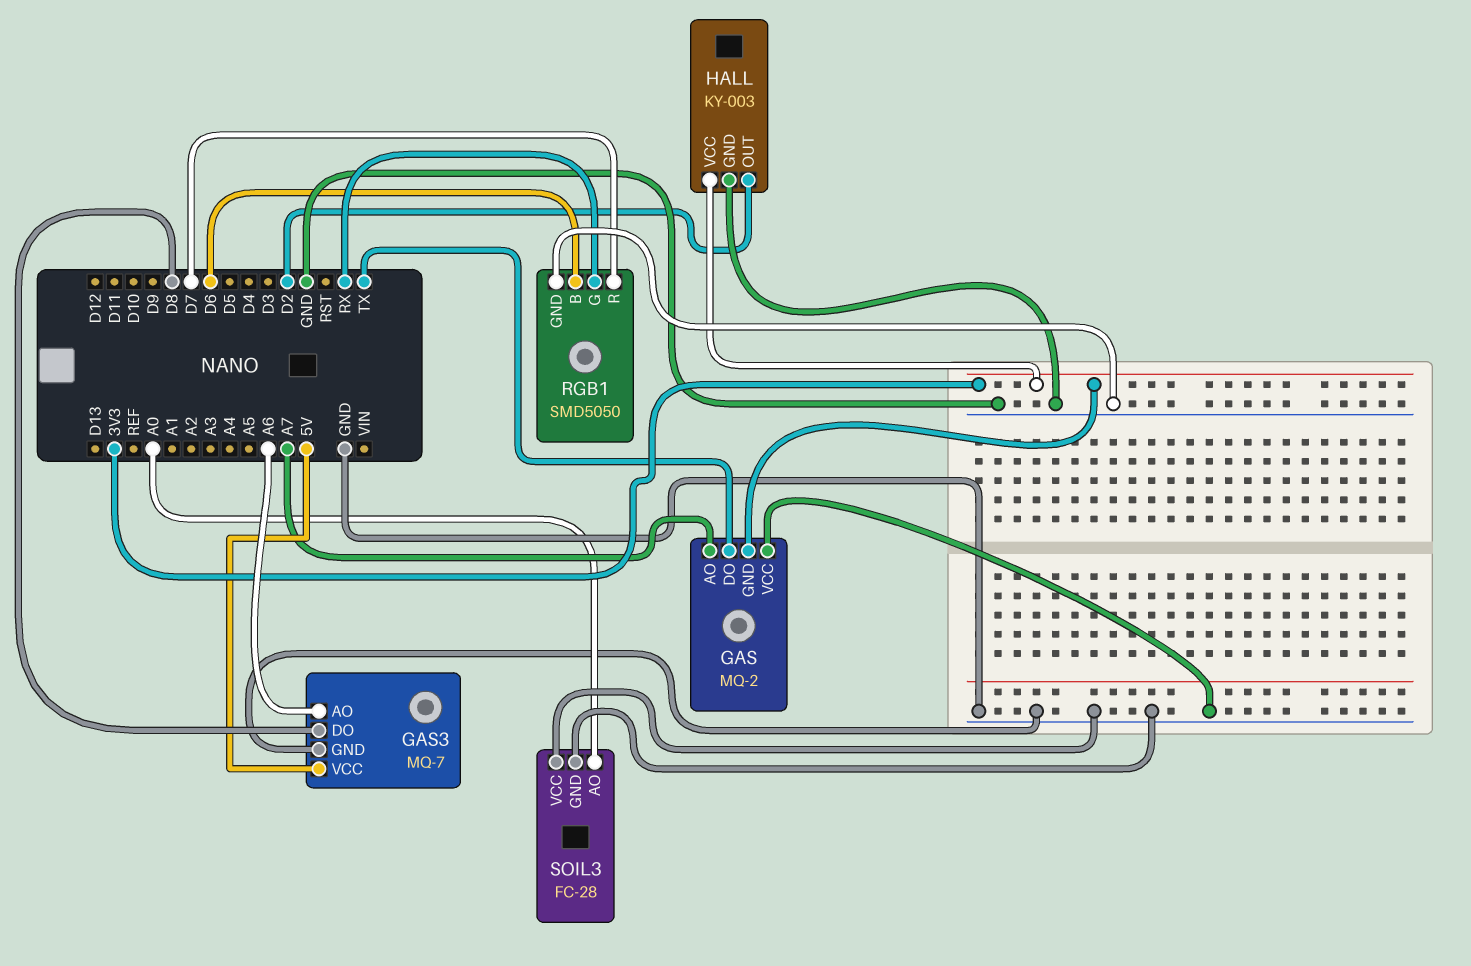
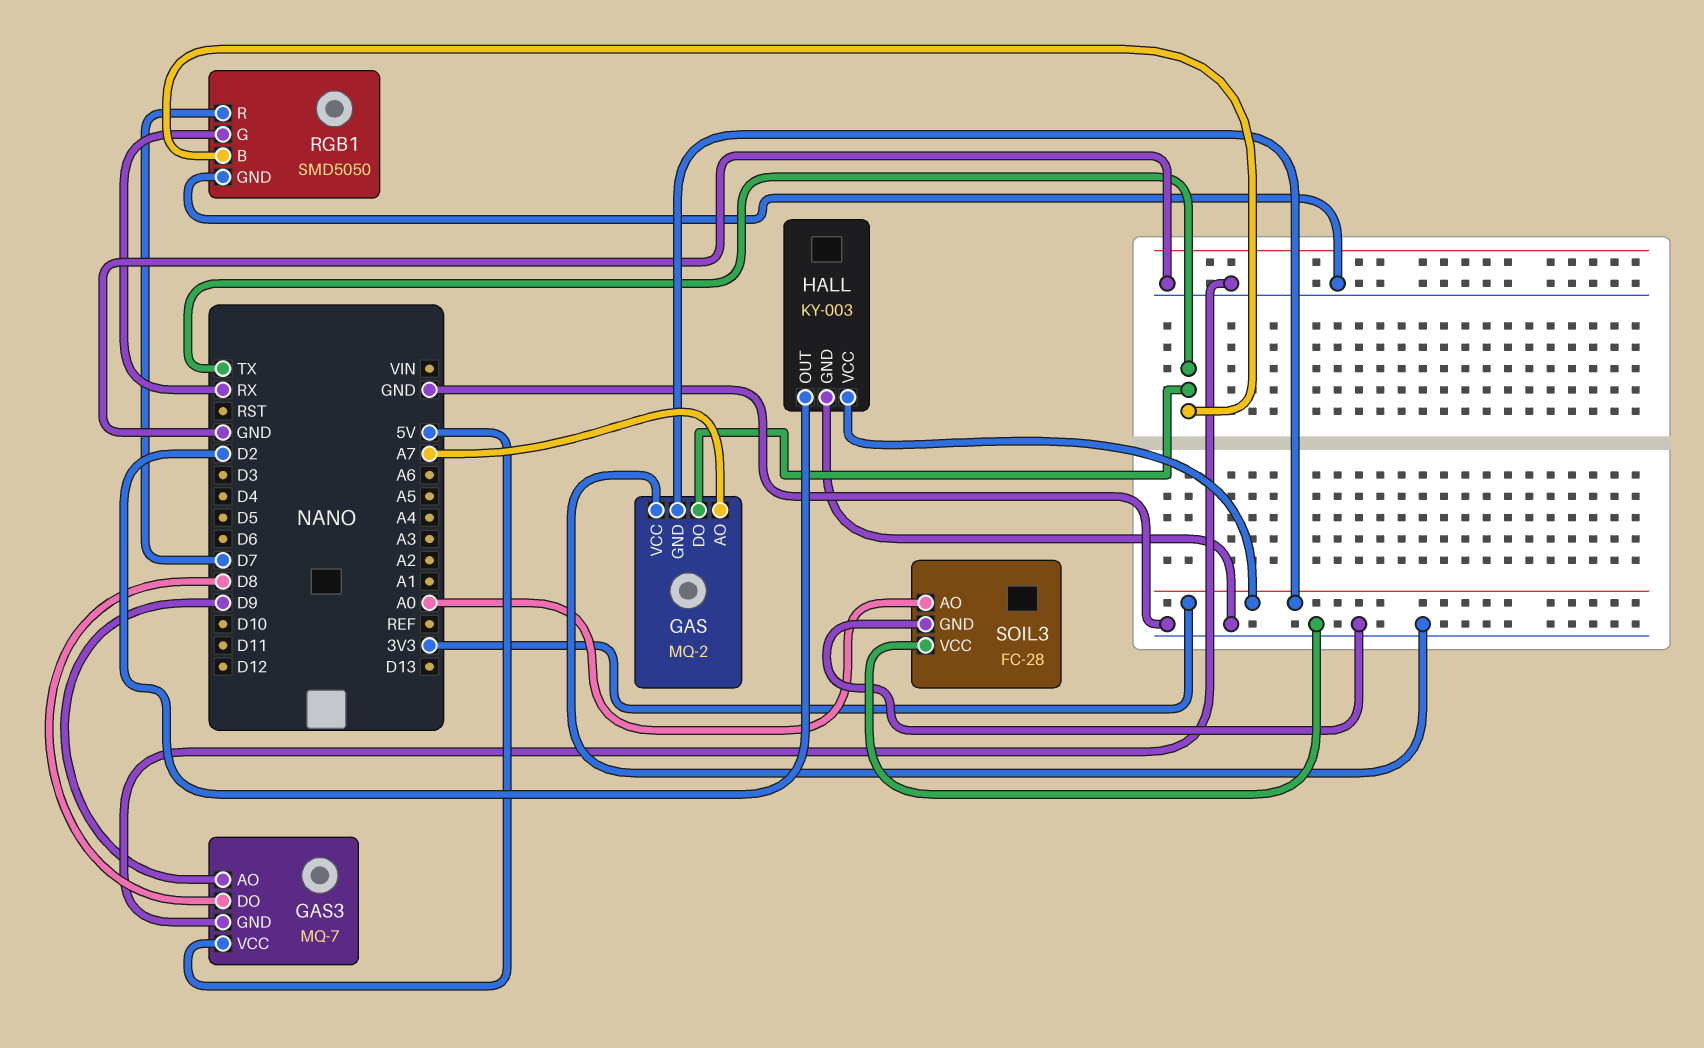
GAS3 pin AO: A6 -> D9
RGB1 pin B: D6 -> TX

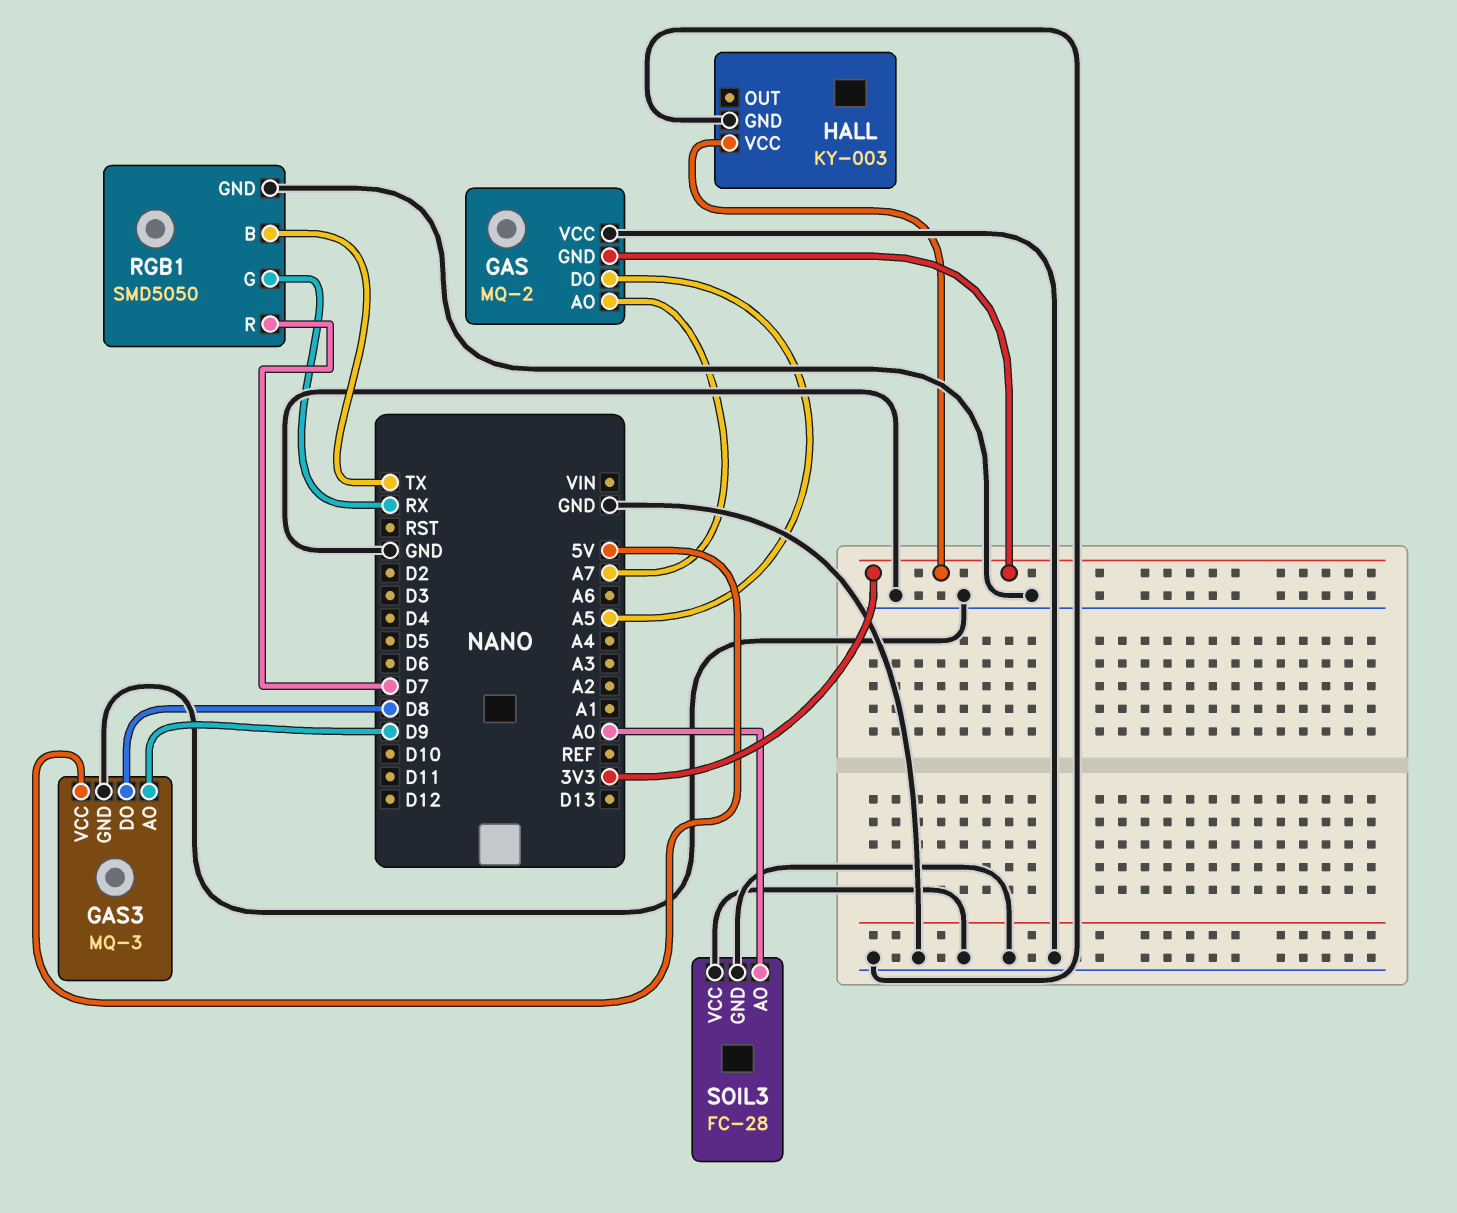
GAS pin DO: TX -> A5
GAS3: MQ-7 -> MQ-3
HALL pin OUT: D2 -> none

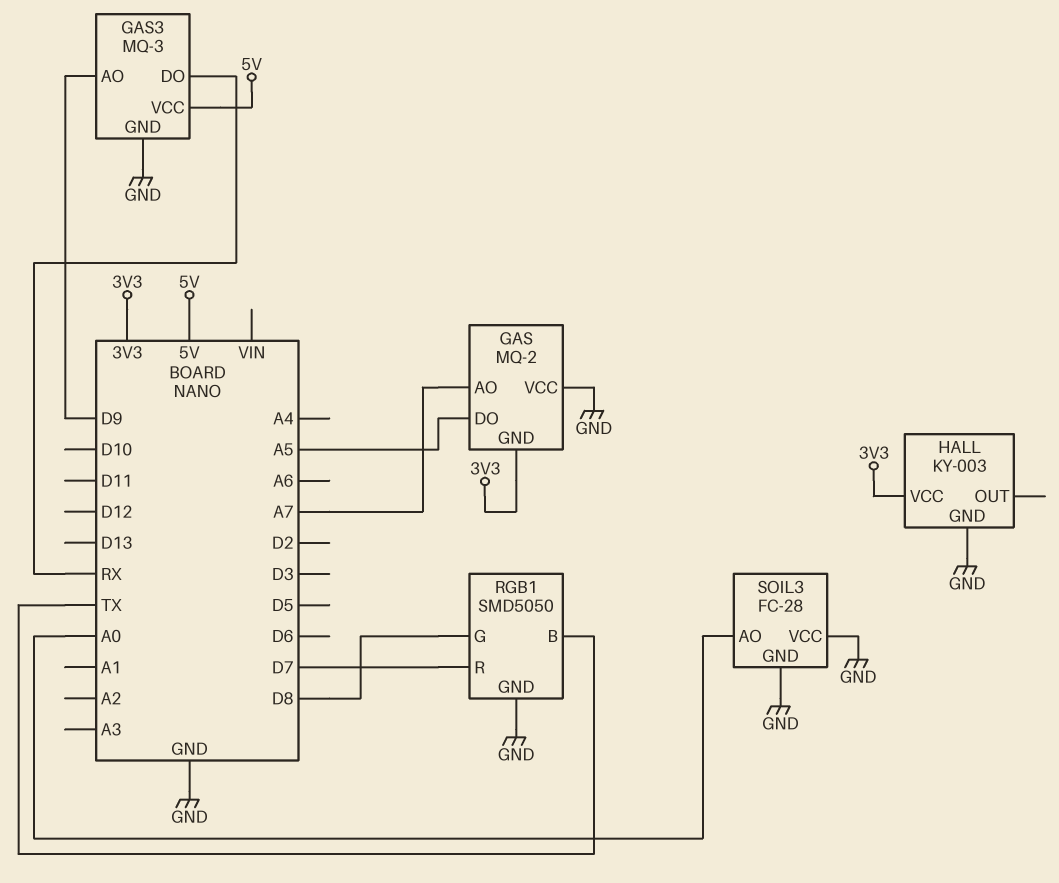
GAS3 pin DO: D8 -> RX
RGB1 pin G: RX -> D8

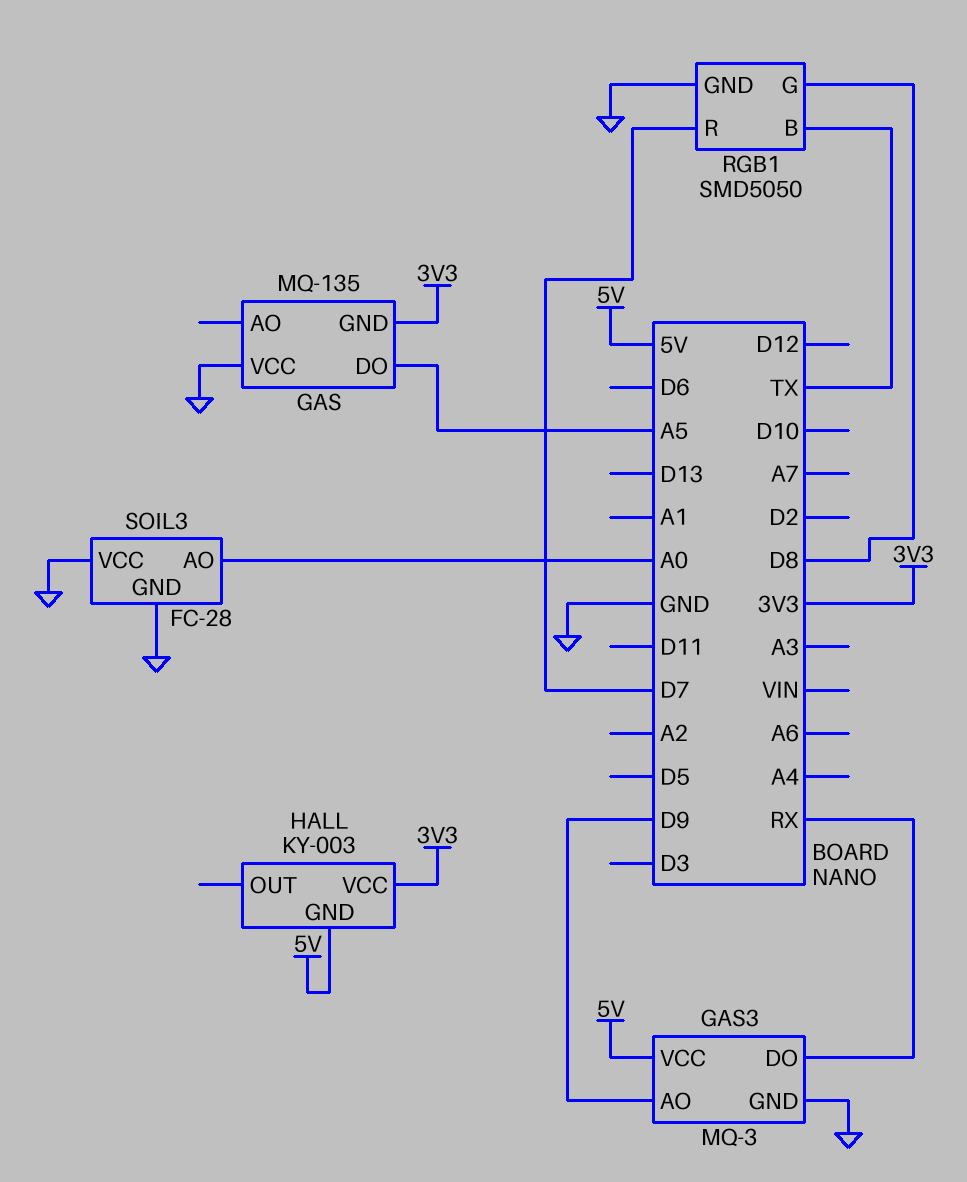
GAS: MQ-2 -> MQ-135
GAS pin AO: A7 -> none
HALL pin GND: GND -> 5V

